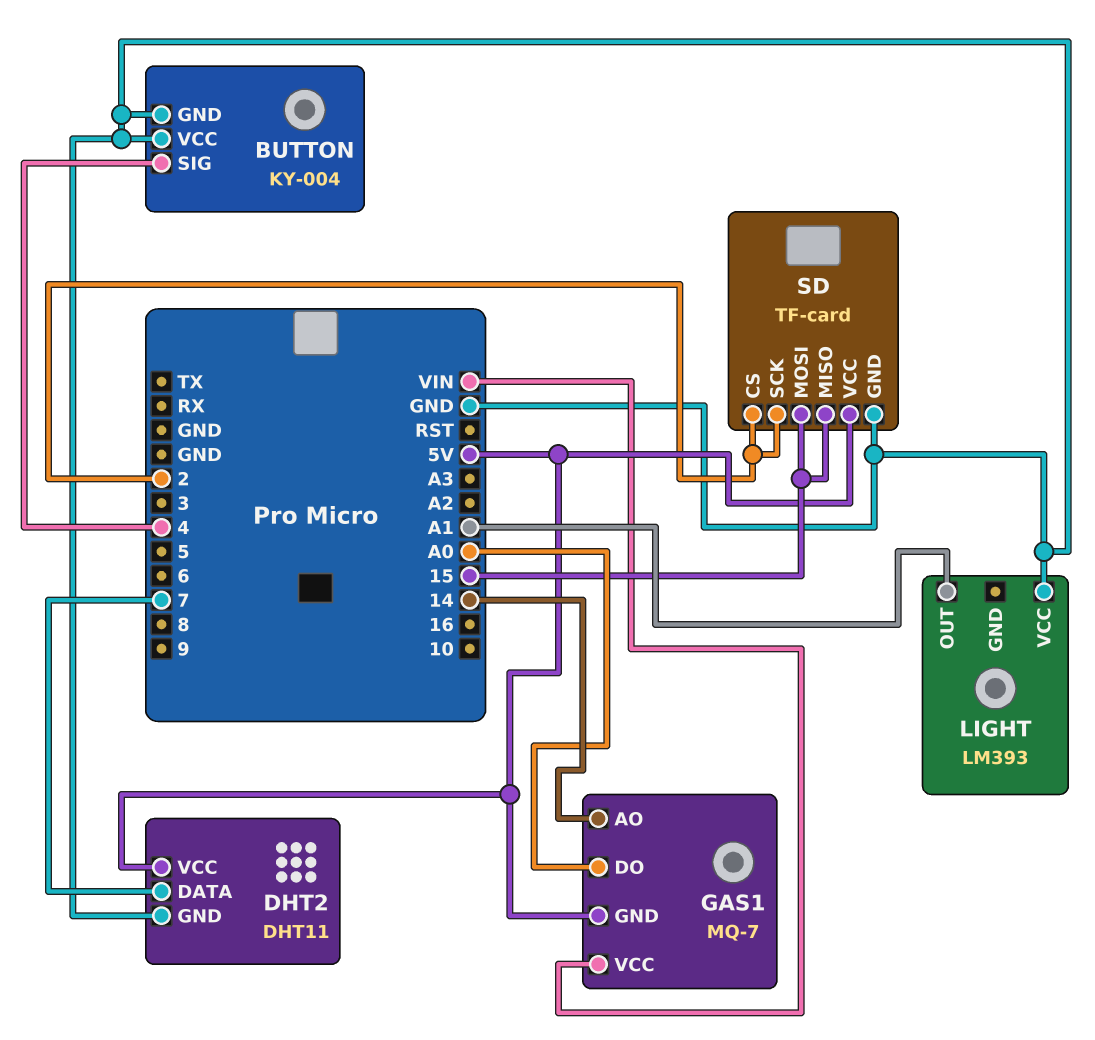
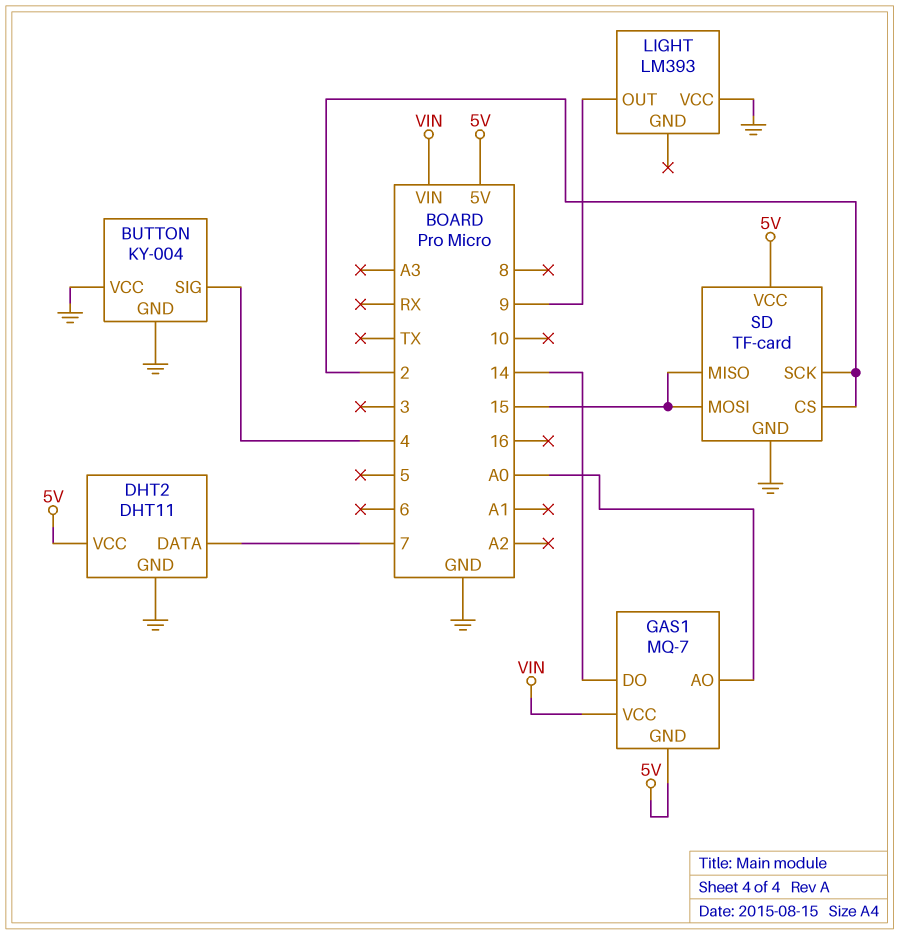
GAS1 pin AO: 14 -> A0
GAS1 pin DO: A0 -> 14
LIGHT pin OUT: A1 -> 9

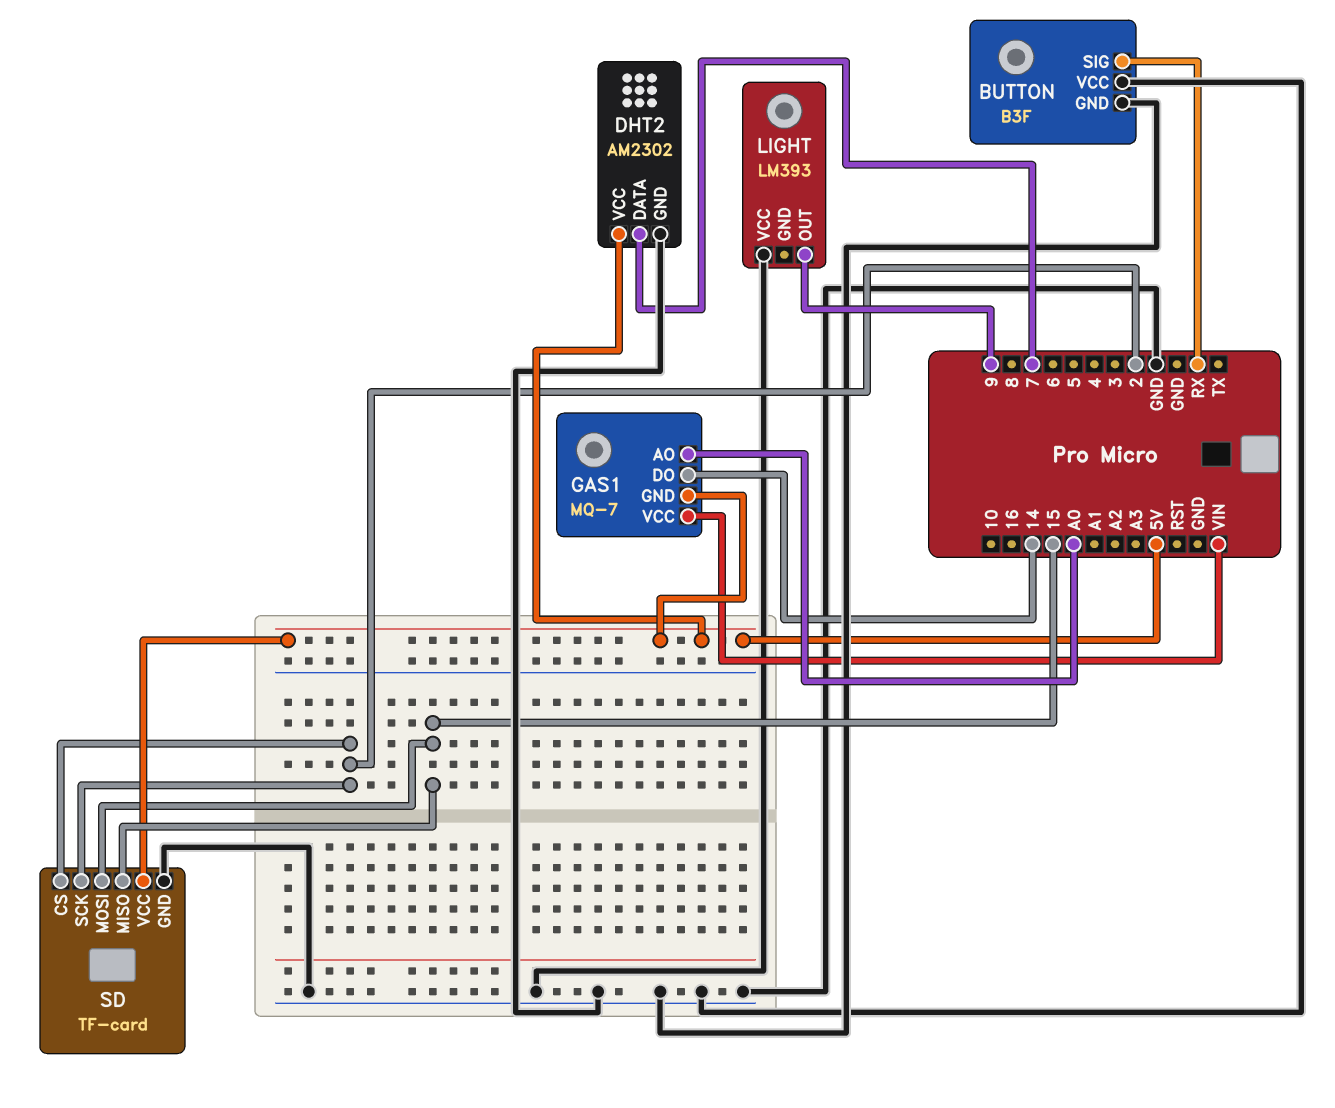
BUTTON: KY-004 -> B3F
BUTTON pin SIG: 4 -> RX
DHT2: DHT11 -> AM2302

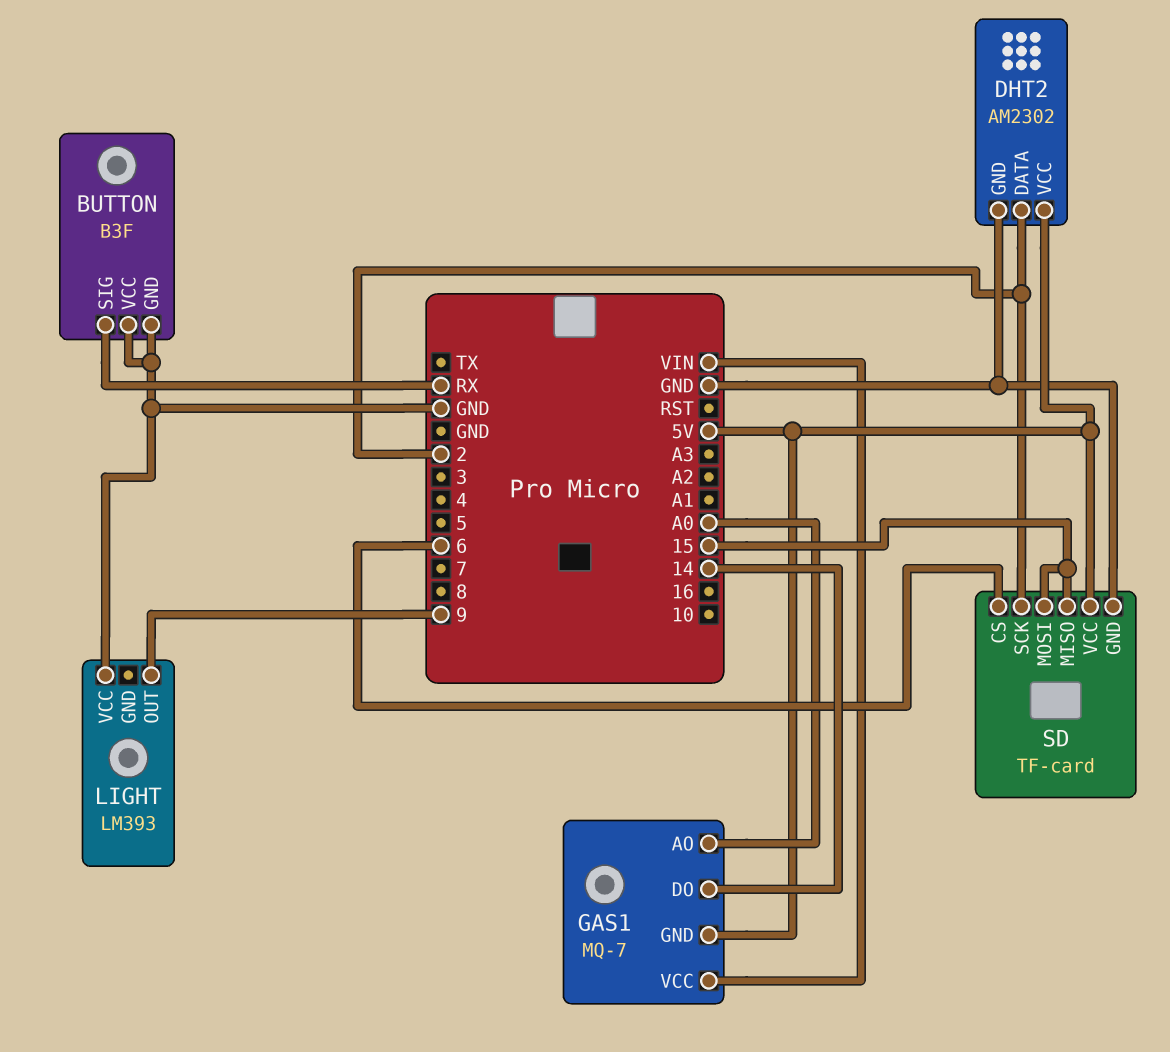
DHT2 pin DATA: 7 -> 2
SD pin CS: 2 -> 6

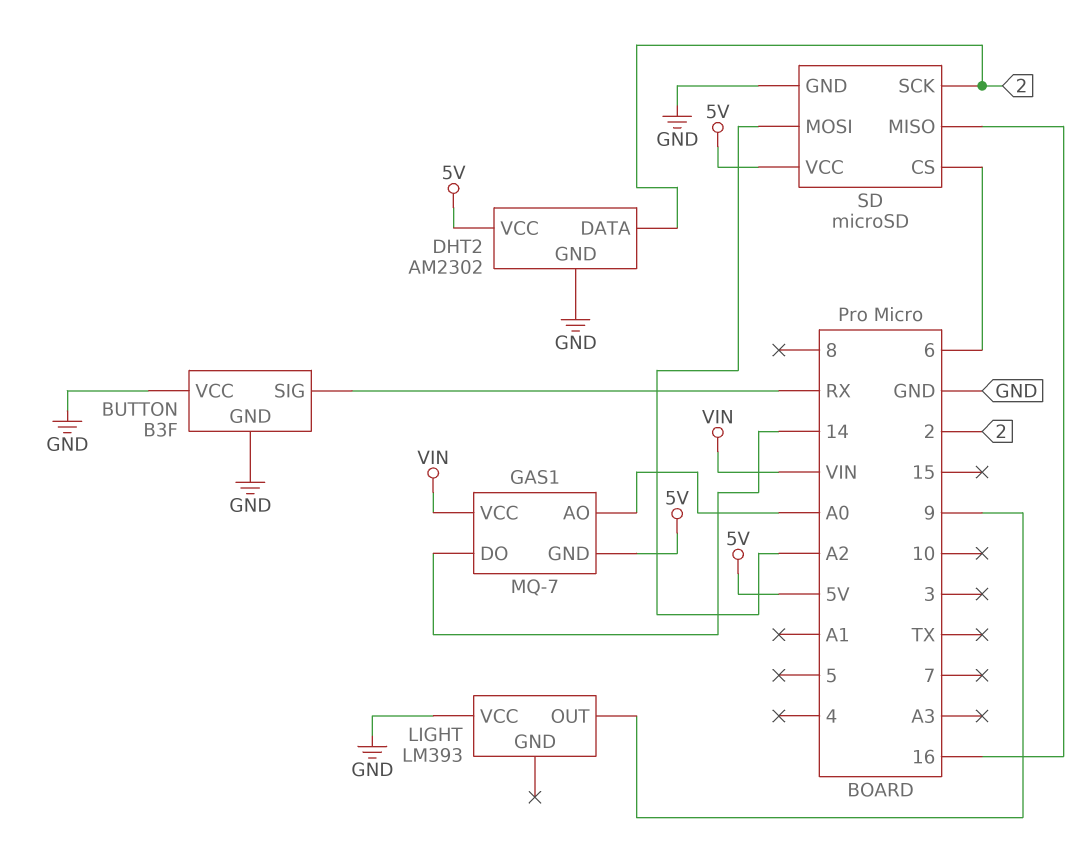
SD: TF-card -> microSD
SD pin MISO: 15 -> 16
SD pin MOSI: 15 -> A2

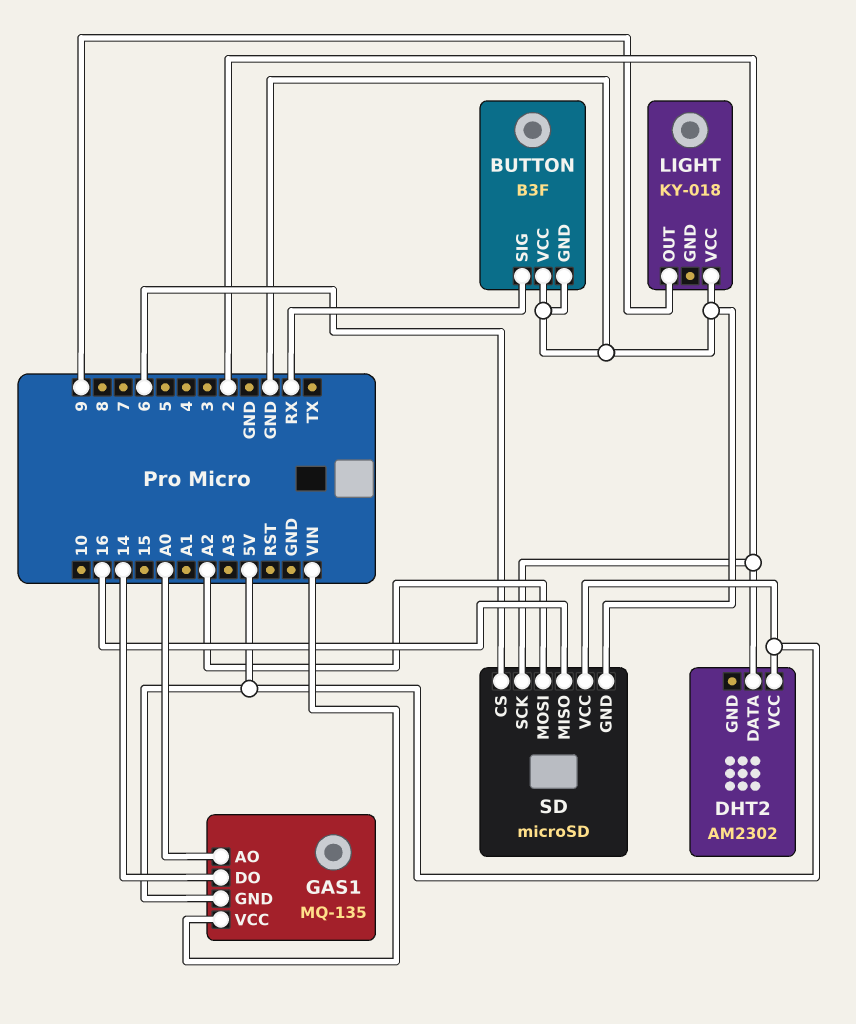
DHT2 pin GND: GND -> none
GAS1: MQ-7 -> MQ-135
LIGHT: LM393 -> KY-018

